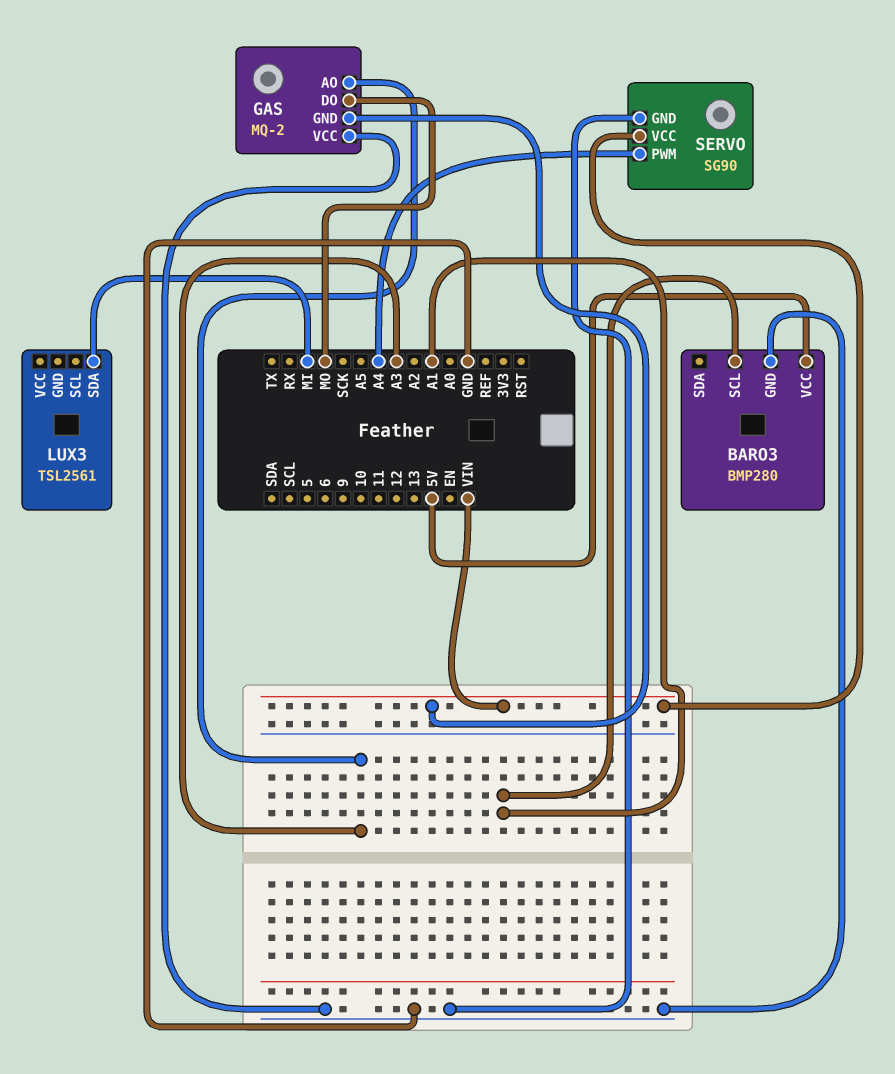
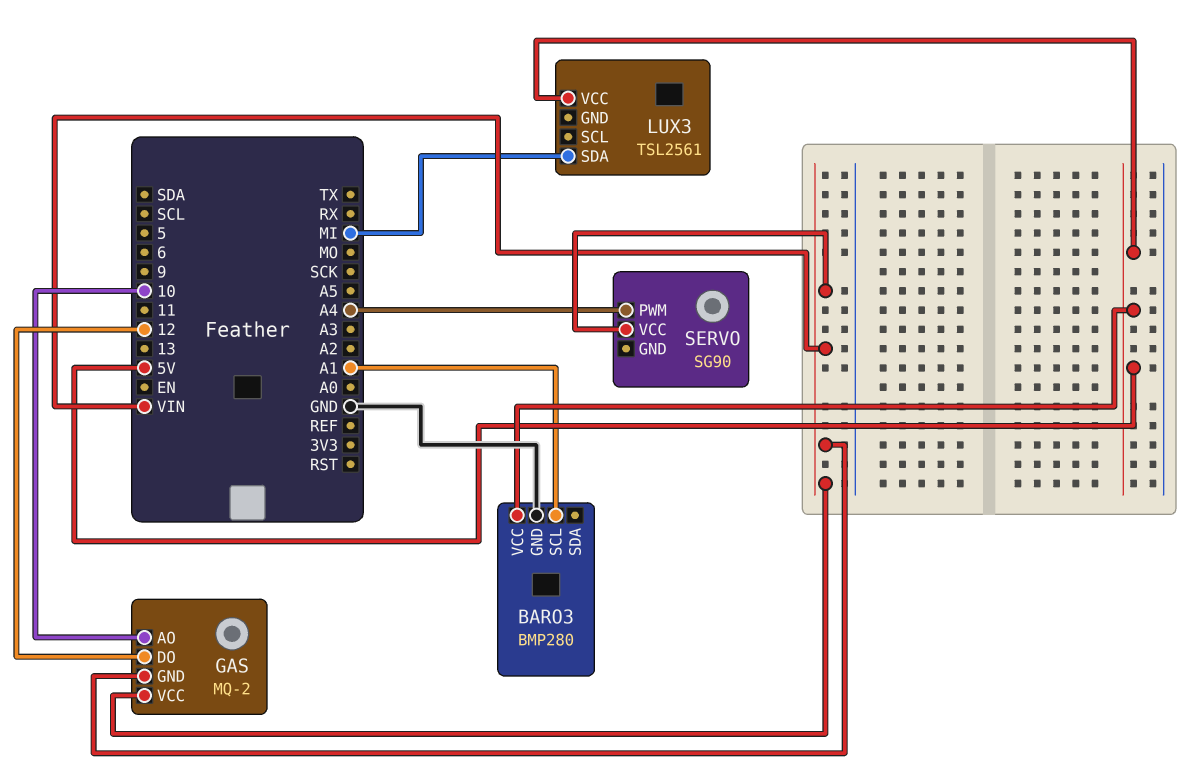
GAS pin AO: A3 -> 10
GAS pin DO: MO -> 12
GAS pin VCC: GND -> VIN
LUX3 pin VCC: none -> 5V
SERVO pin GND: GND -> none

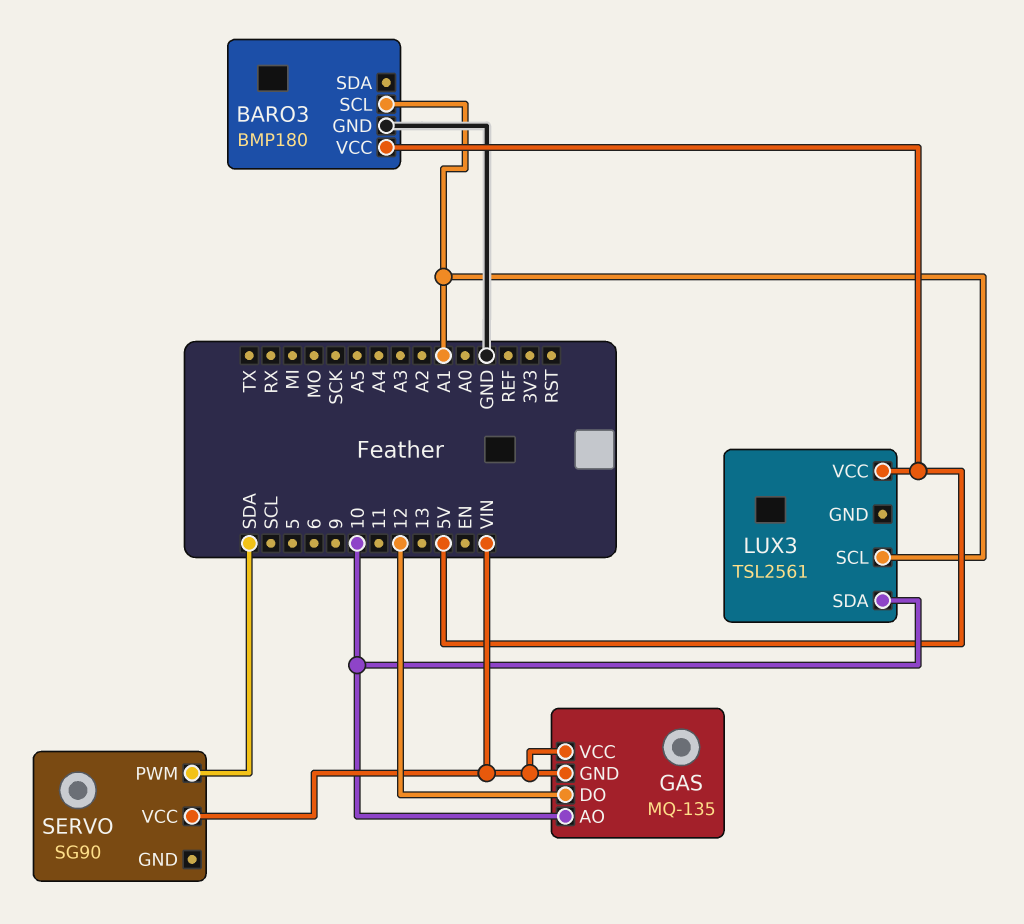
BARO3: BMP280 -> BMP180
GAS: MQ-2 -> MQ-135
LUX3 pin SCL: none -> A1
LUX3 pin SDA: MI -> 10
SERVO pin PWM: A4 -> SDA

